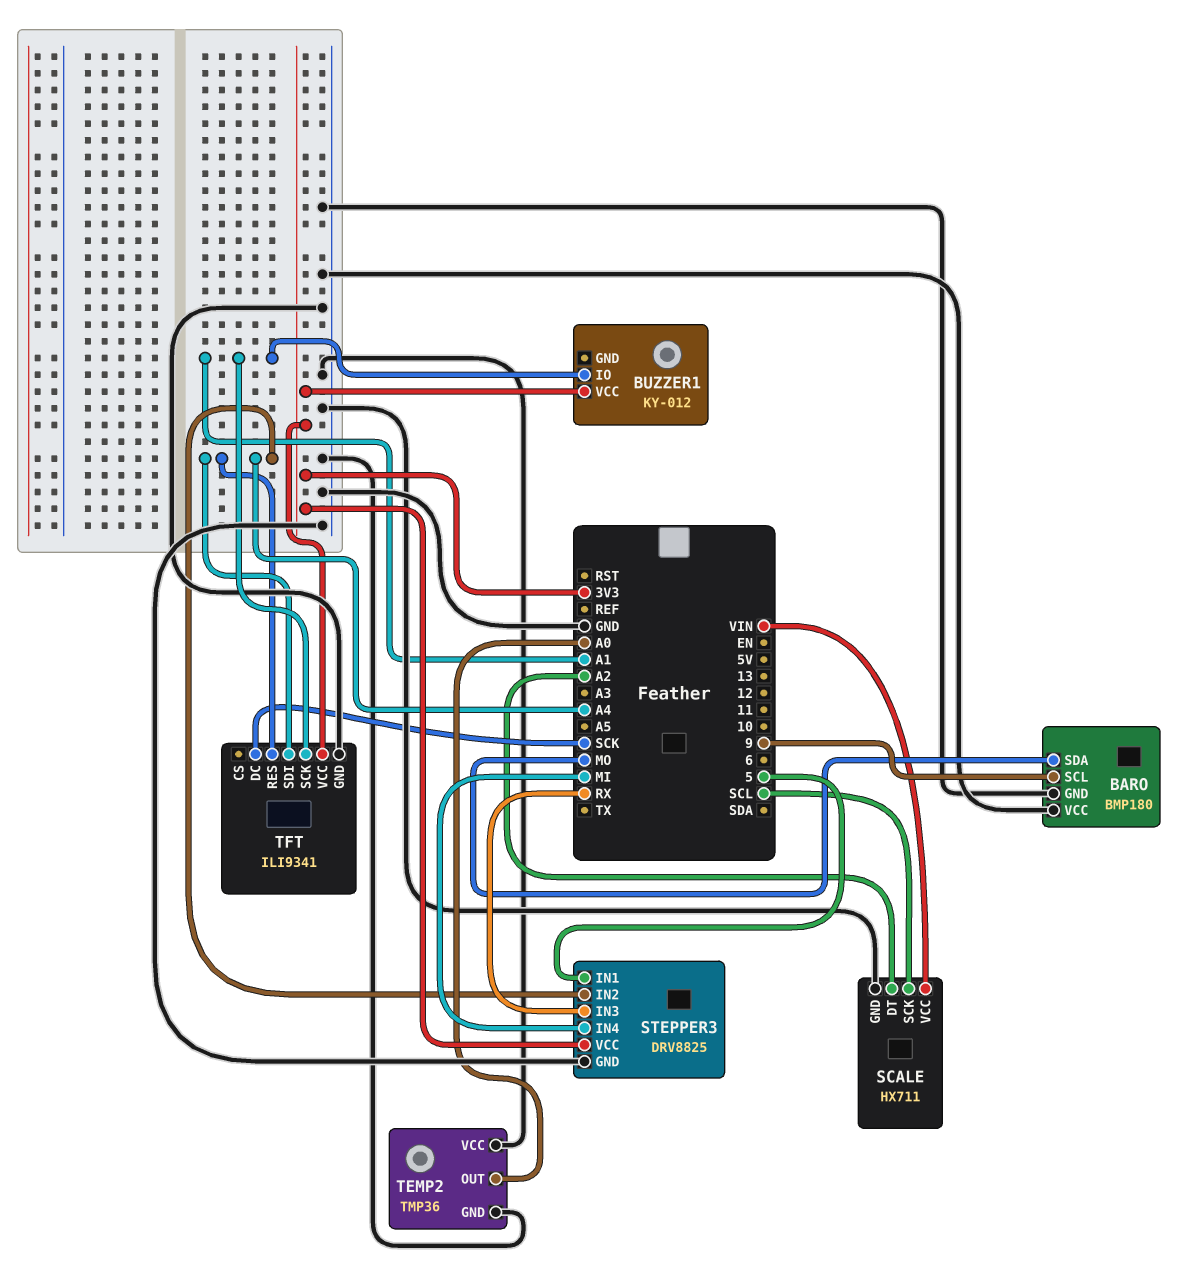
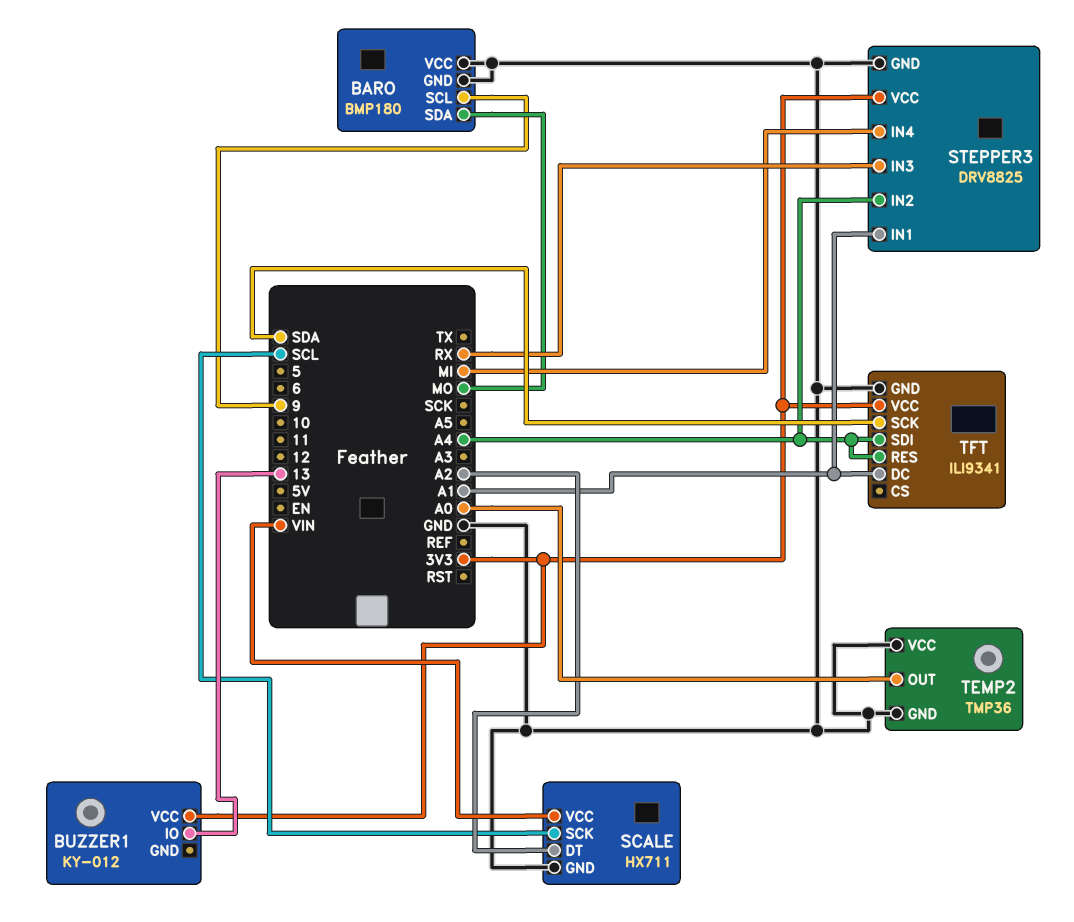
BUZZER1 pin IO: A1 -> 13
STEPPER3 pin IN1: 5 -> A1
TFT pin DC: SCK -> A1
TFT pin SCK: A1 -> SDA

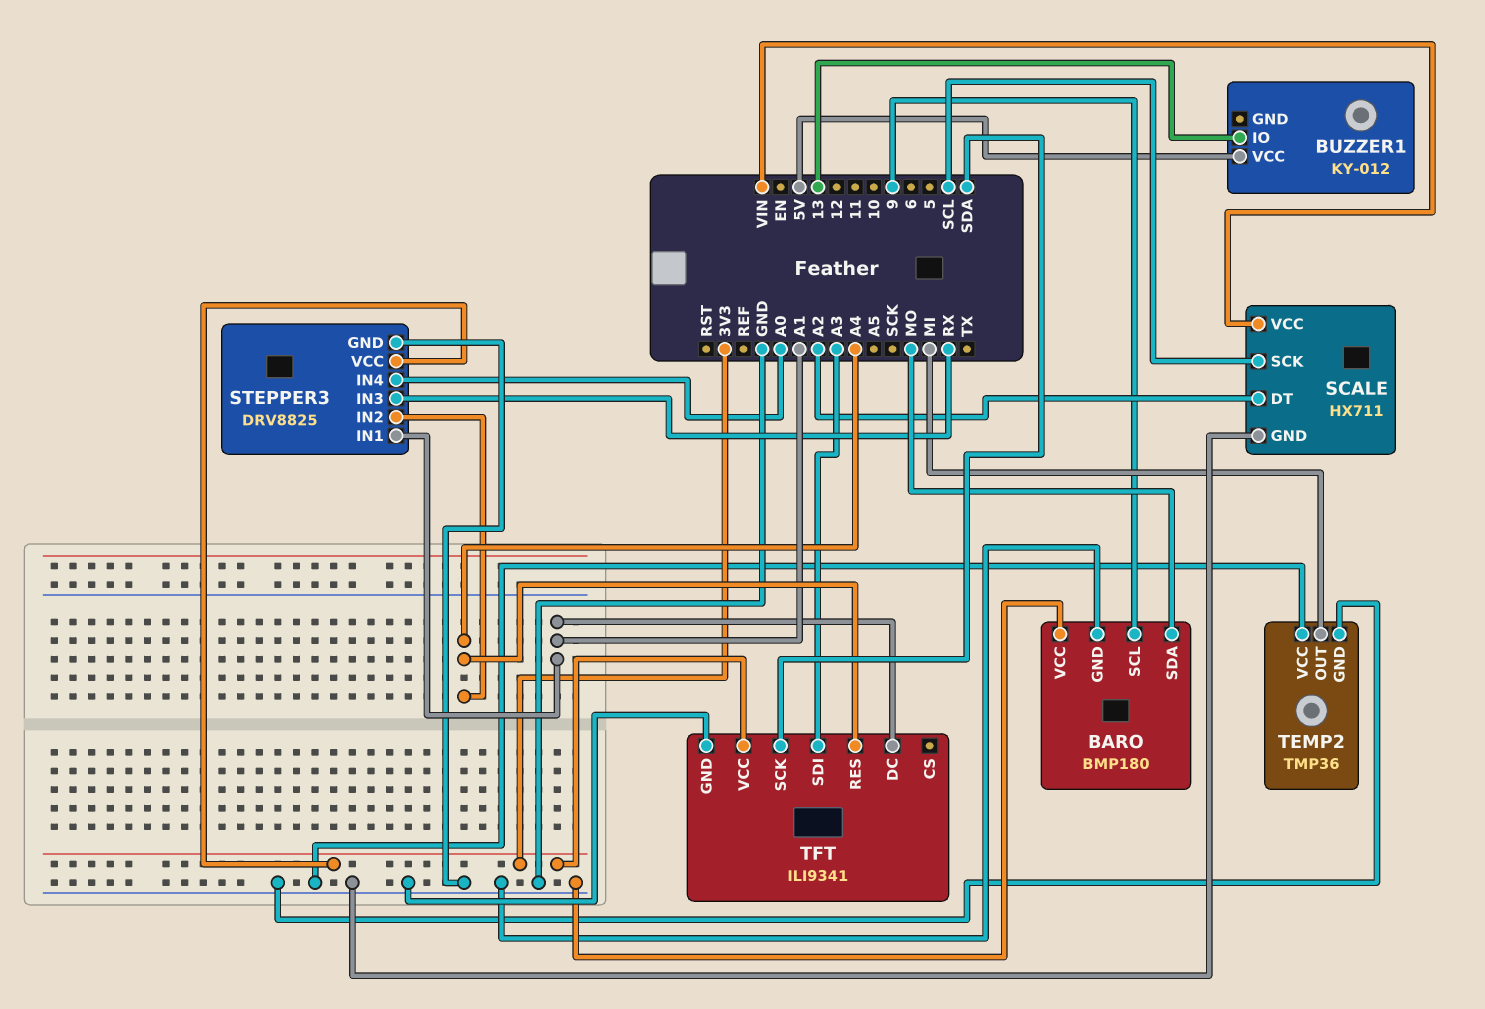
BUZZER1 pin VCC: 3V3 -> 5V
STEPPER3 pin IN4: MI -> A0
TEMP2 pin OUT: A0 -> MI
TFT pin SDI: A4 -> A3

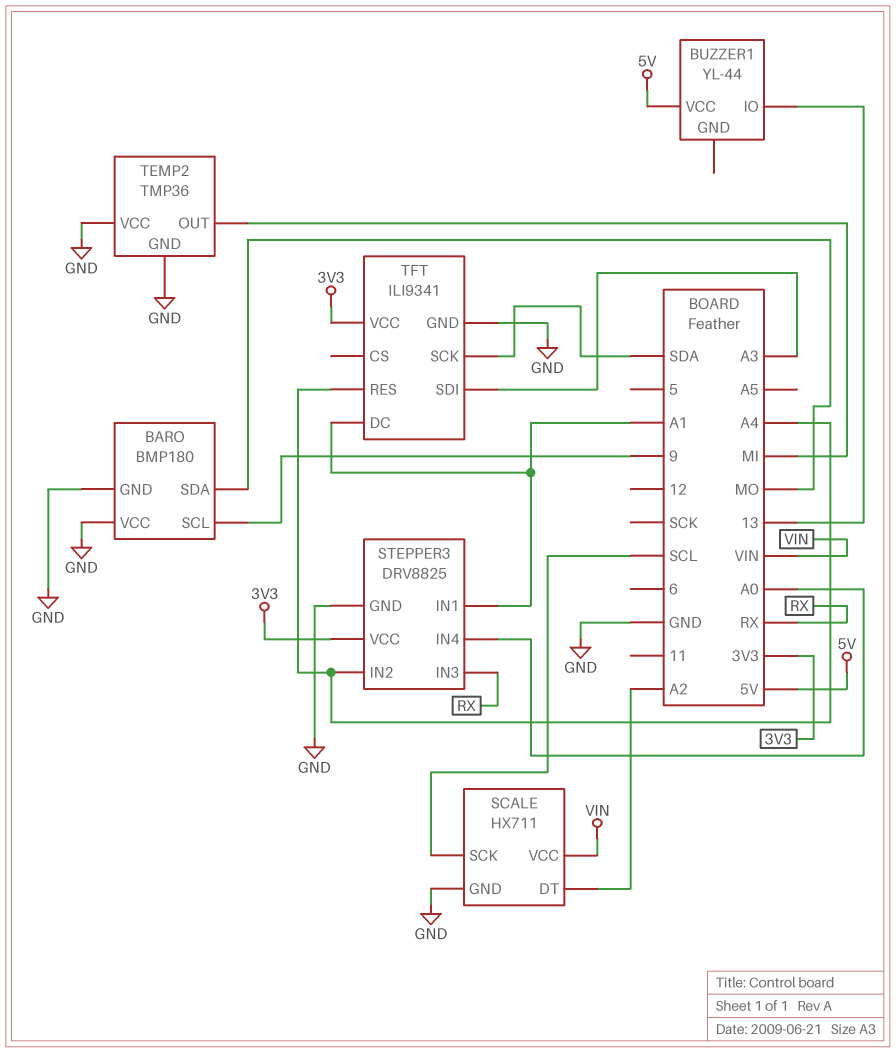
BUZZER1: KY-012 -> YL-44

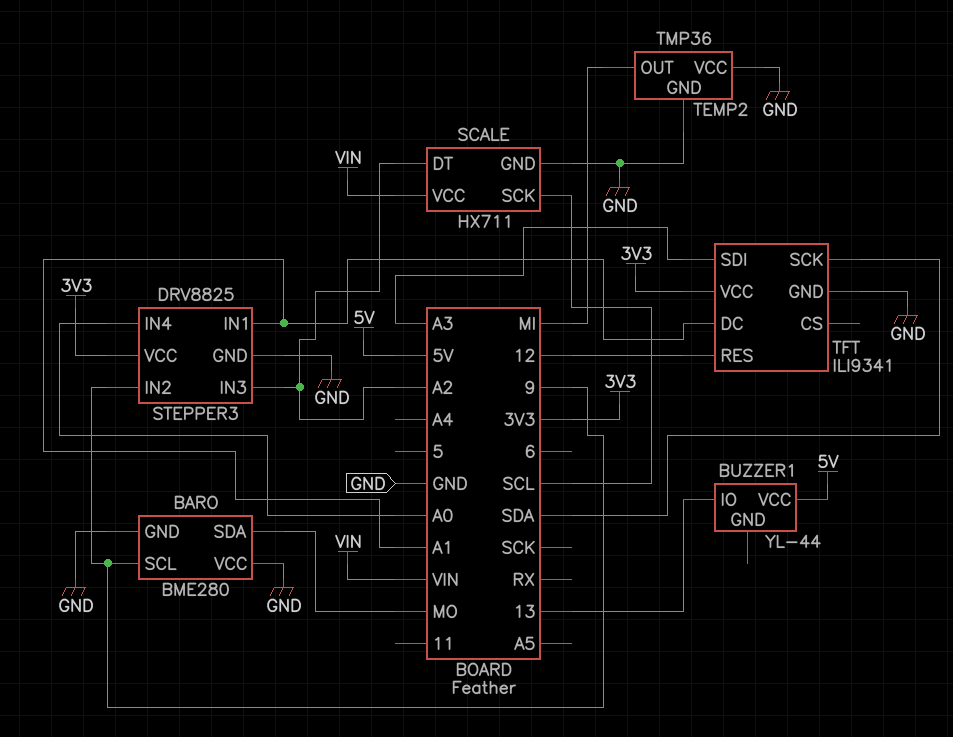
BARO: BMP180 -> BME280
STEPPER3 pin IN2: A4 -> 9
STEPPER3 pin IN3: RX -> A2
TFT pin RES: A4 -> 12

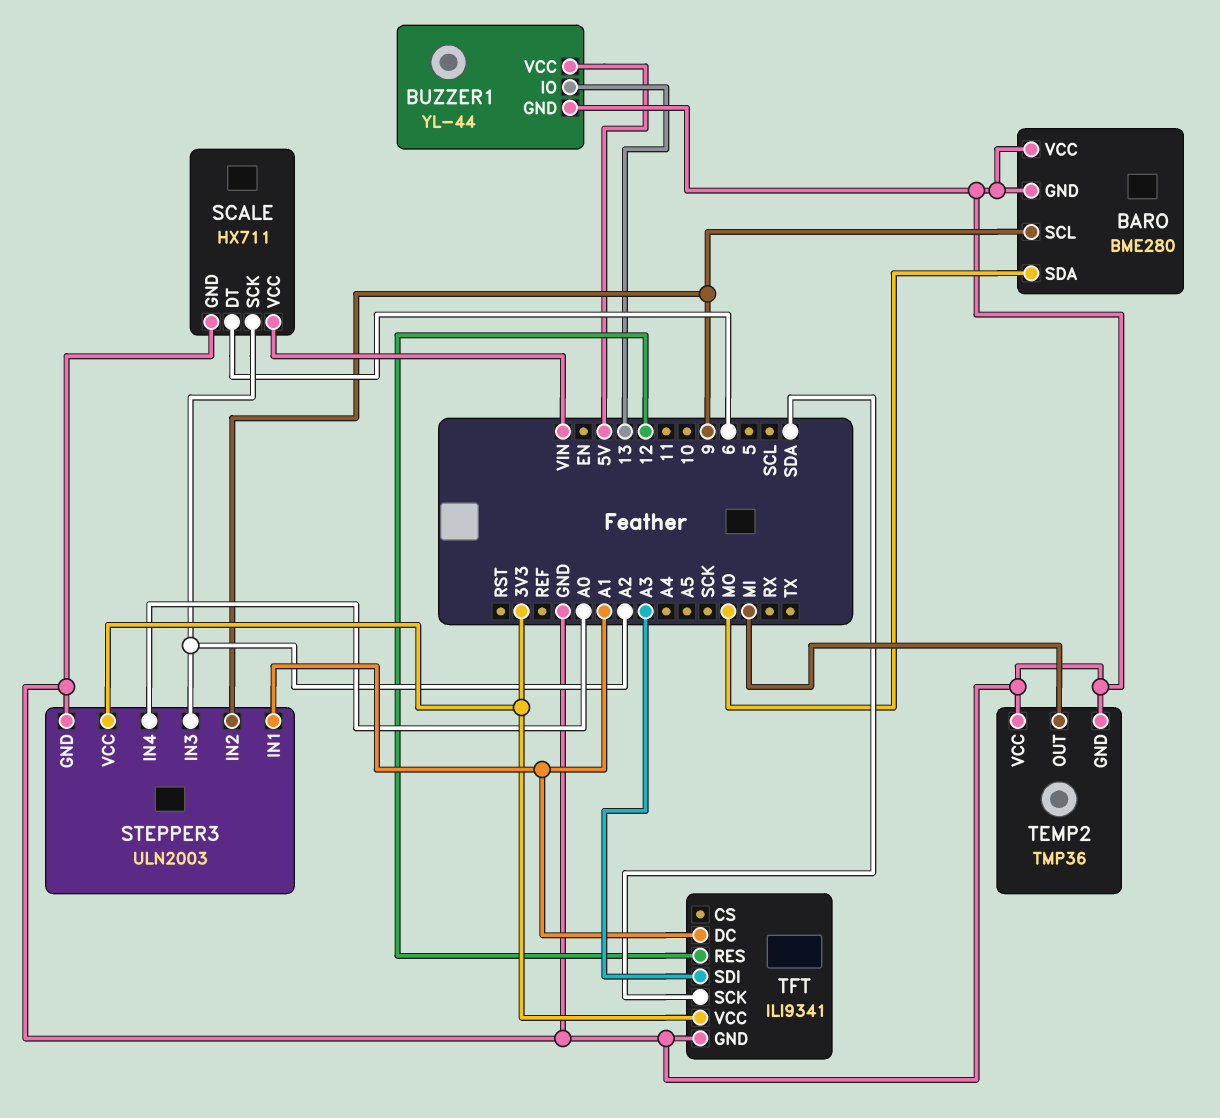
BUZZER1 pin GND: none -> GND
SCALE pin DT: A2 -> 6
SCALE pin SCK: SCL -> A2
STEPPER3: DRV8825 -> ULN2003

